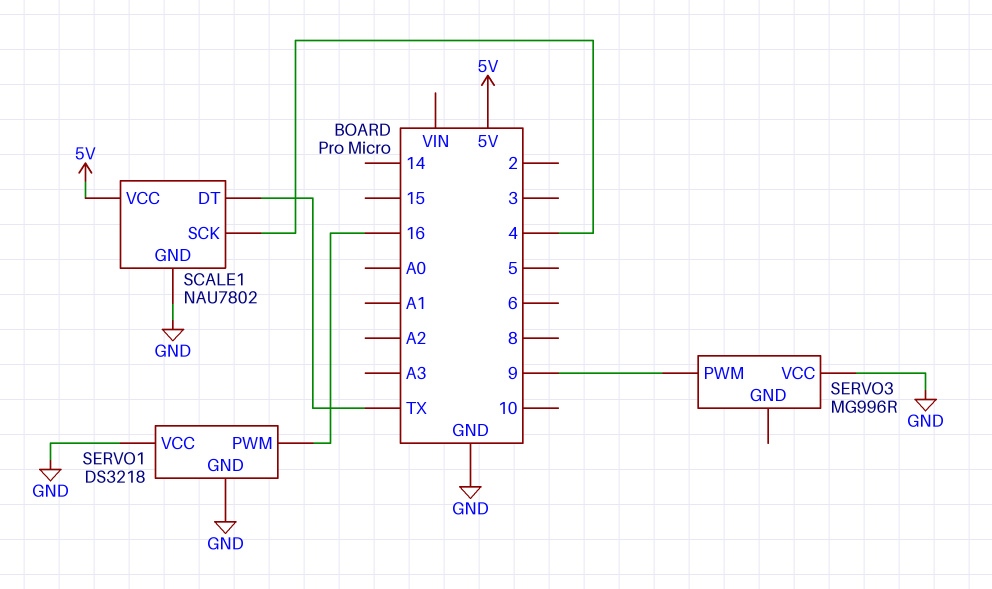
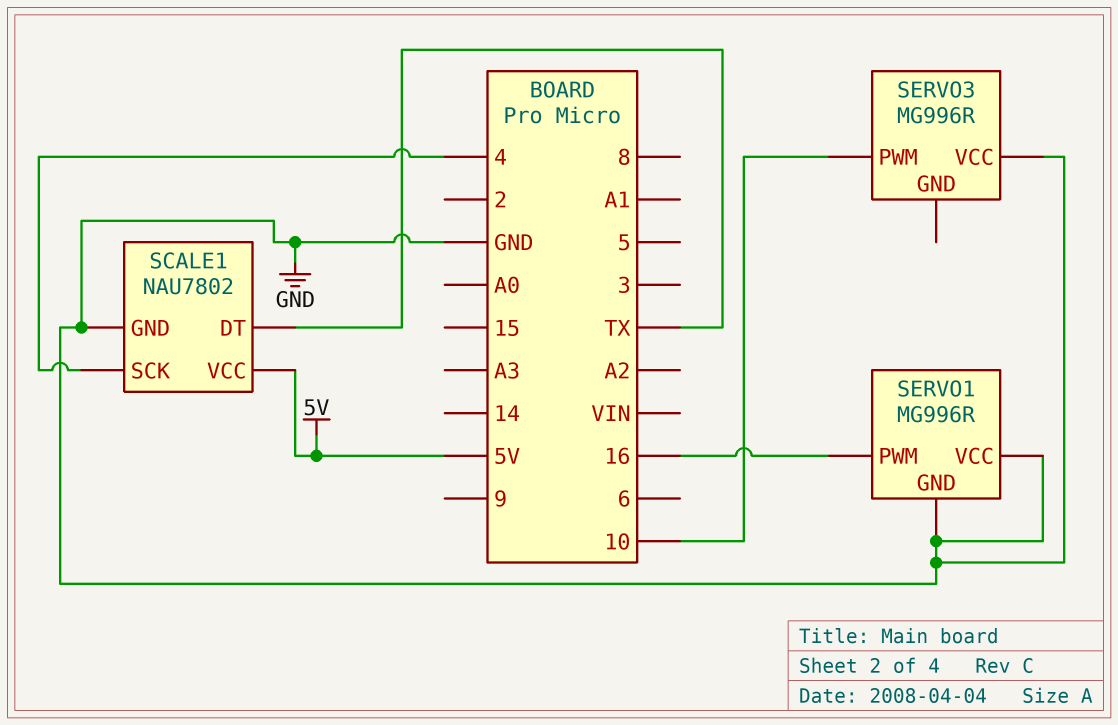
SERVO1: DS3218 -> MG996R
SERVO3 pin PWM: 9 -> 10

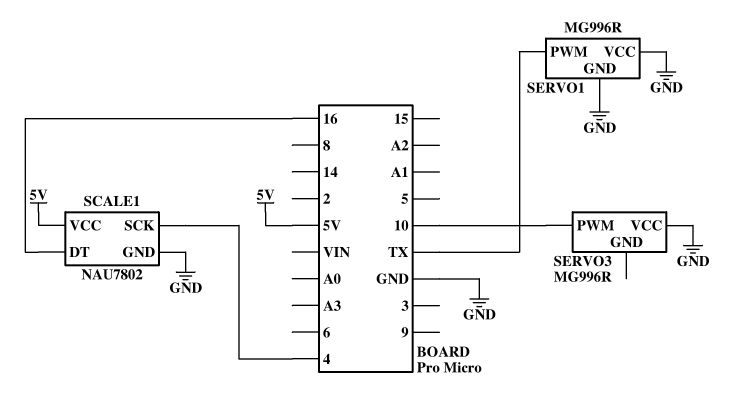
SCALE1 pin DT: TX -> 16
SERVO1 pin PWM: 16 -> TX

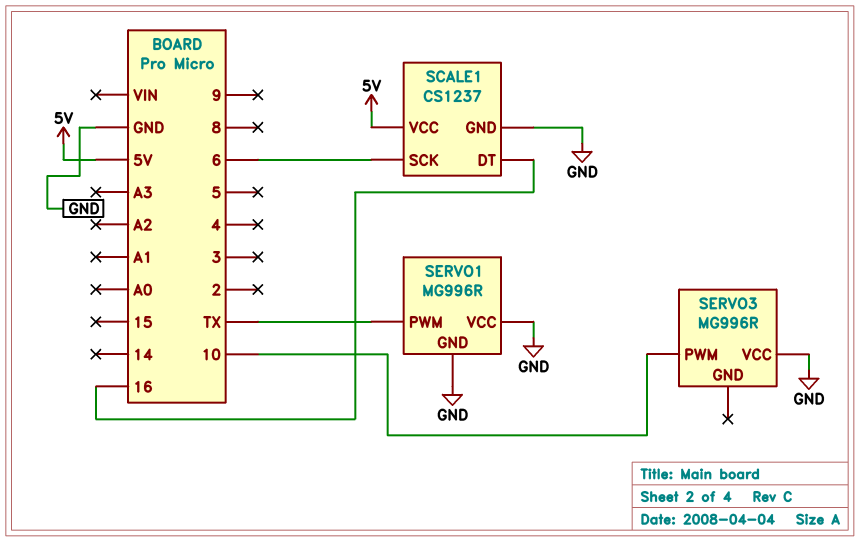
SCALE1: NAU7802 -> CS1237
SCALE1 pin SCK: 4 -> 6

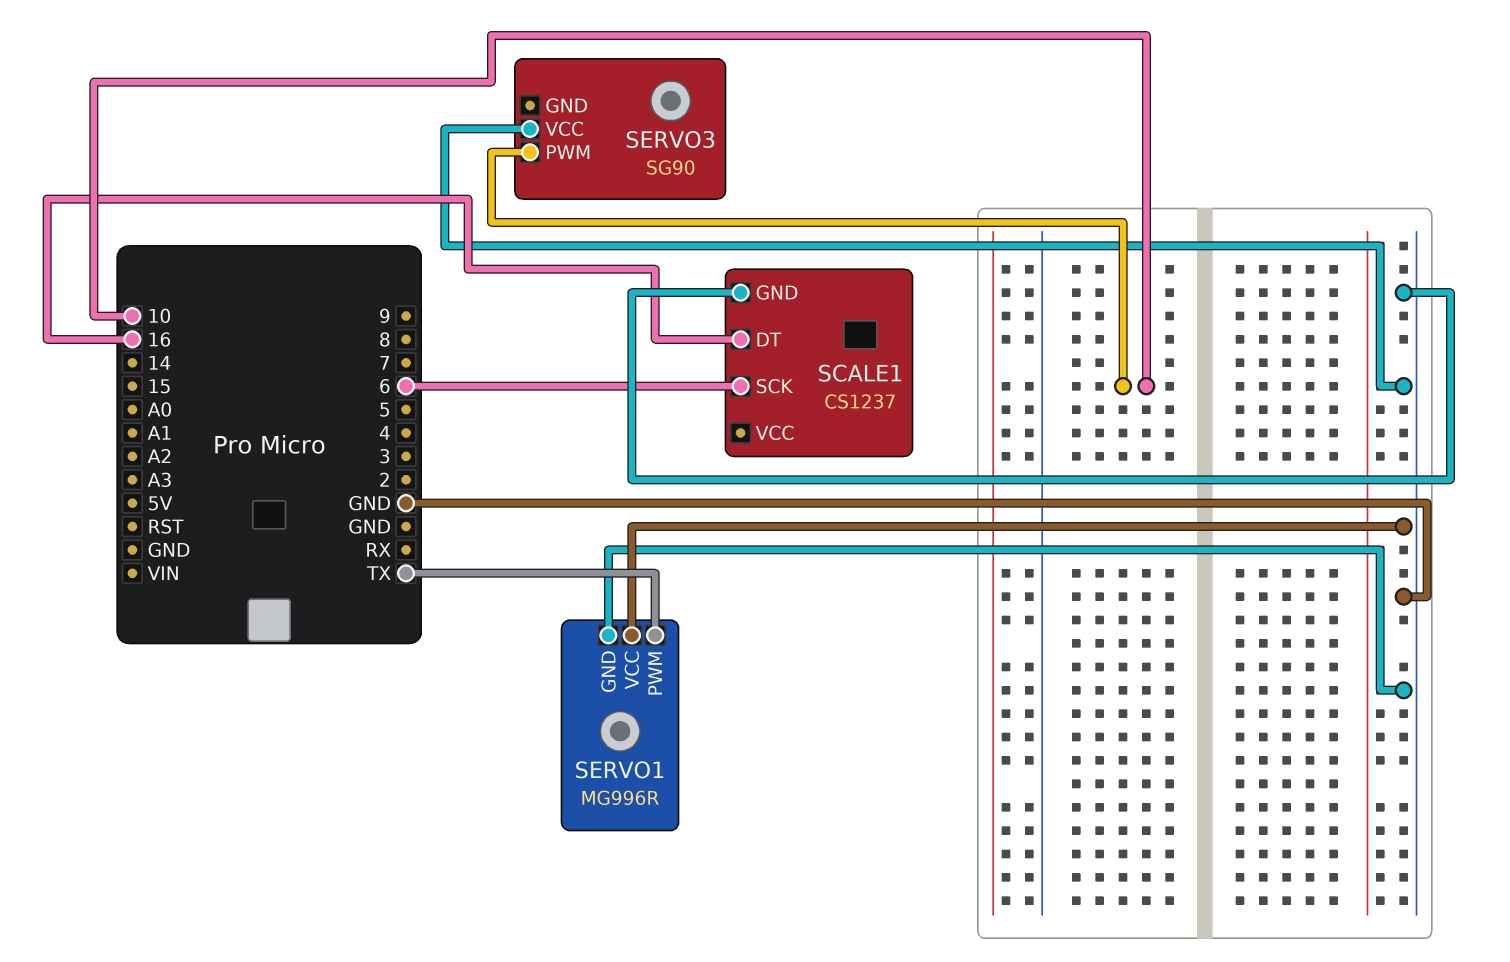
SCALE1 pin VCC: 5V -> none
SERVO3: MG996R -> SG90

